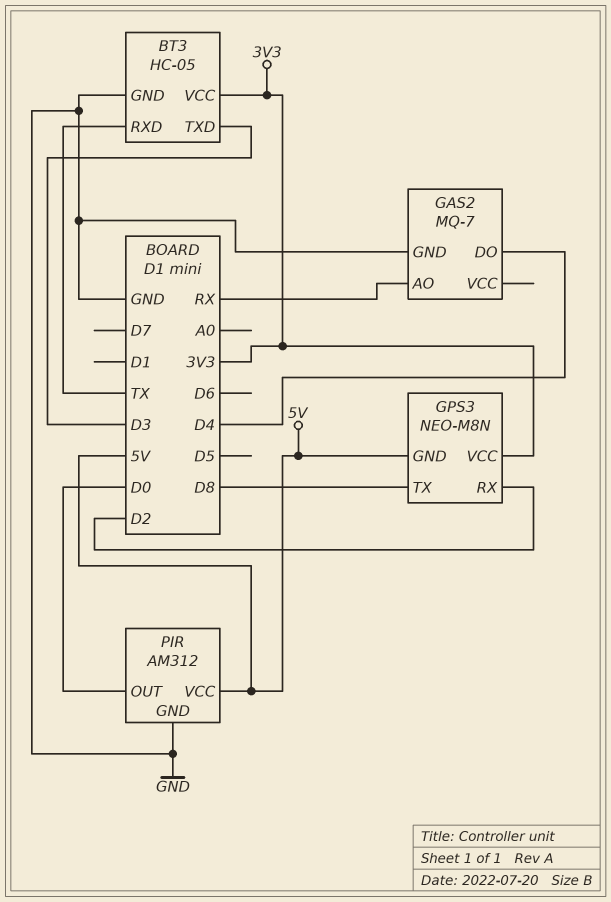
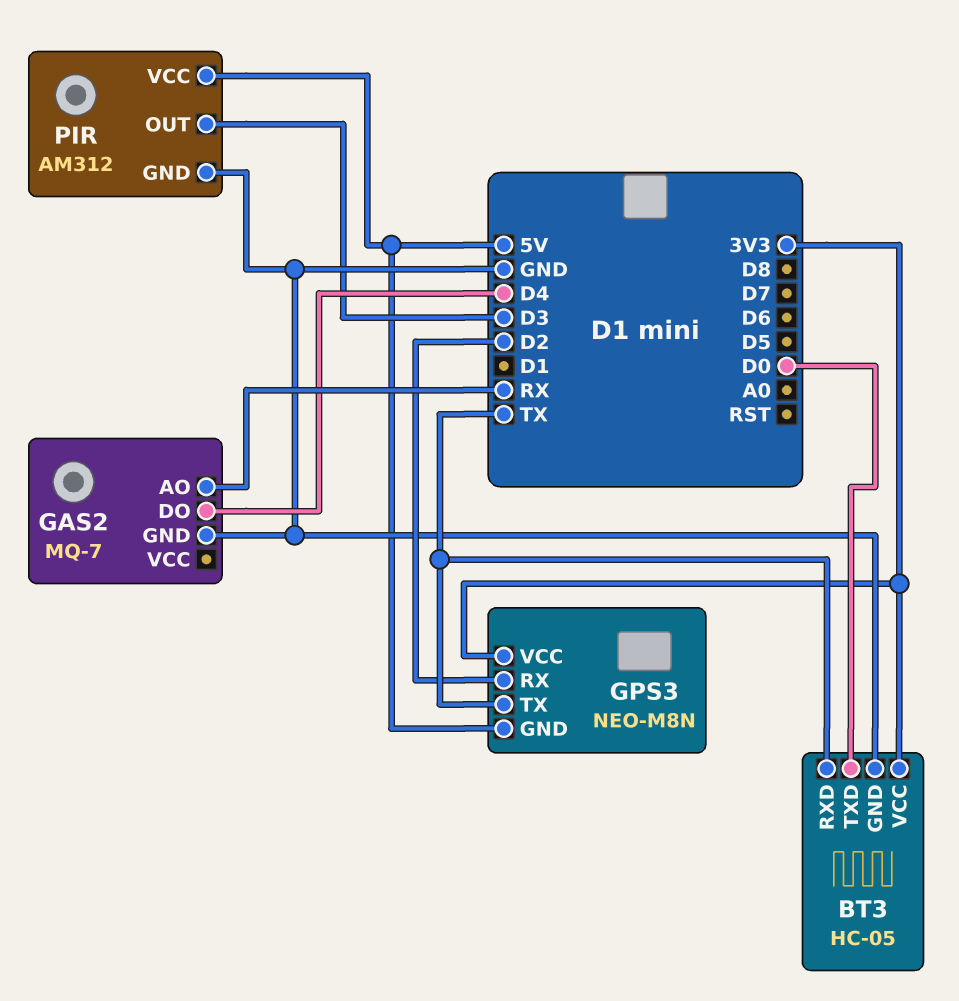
BT3 pin TXD: D3 -> D0
GPS3 pin TX: D8 -> TX
PIR pin OUT: D0 -> D3

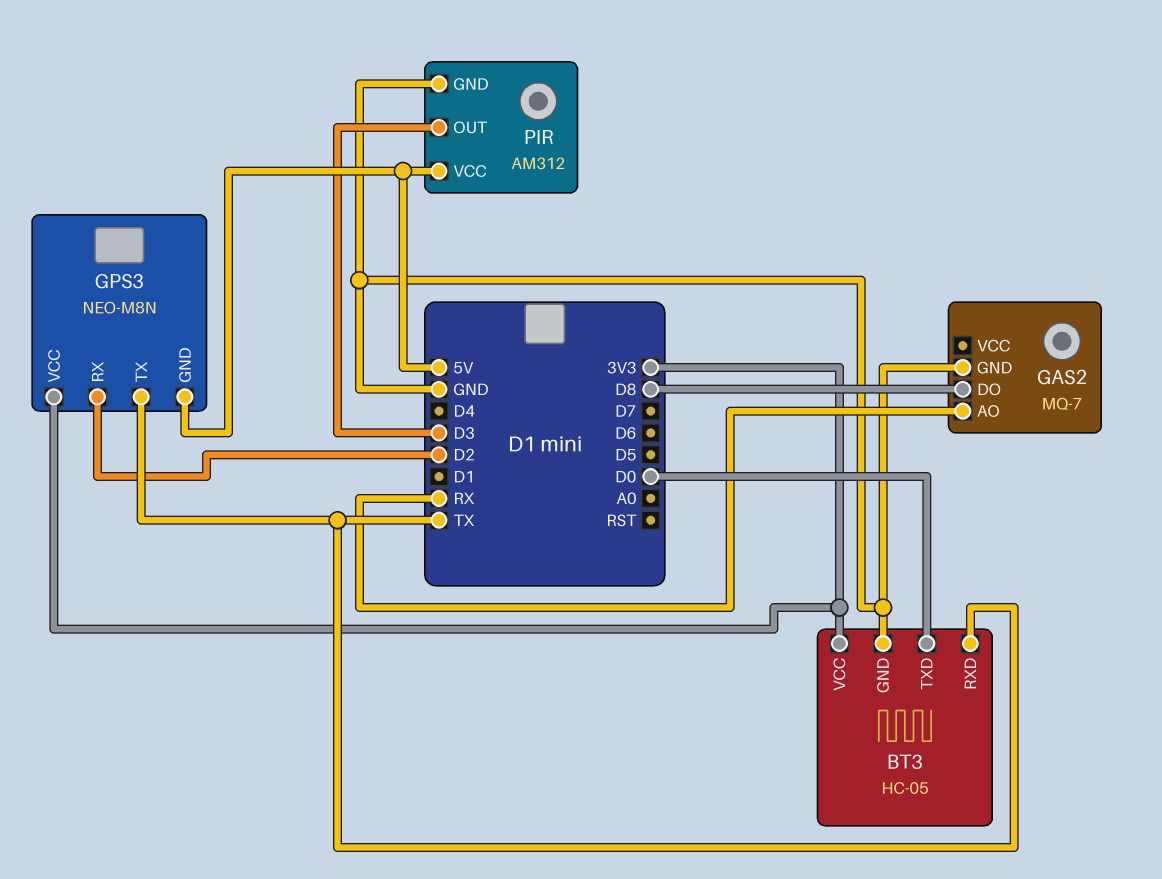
GAS2 pin DO: D4 -> D8

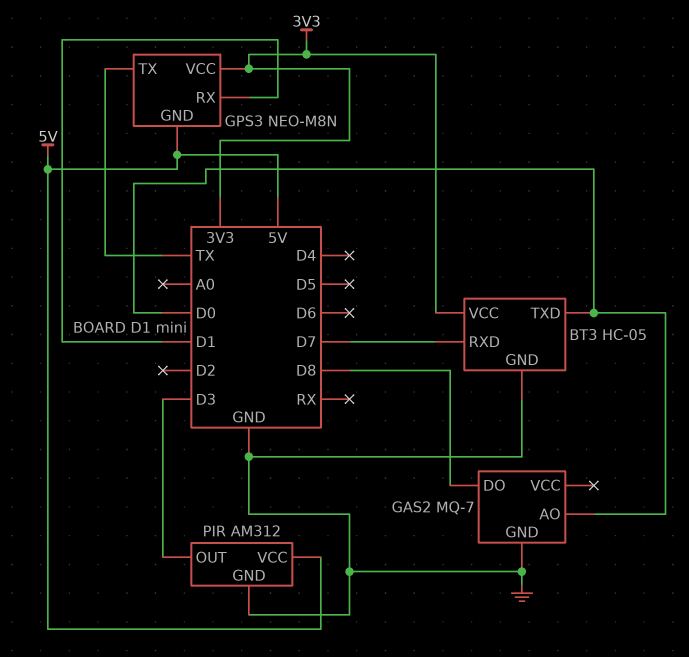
BT3 pin RXD: TX -> D7
GAS2 pin AO: RX -> D0
GPS3 pin RX: D2 -> D1

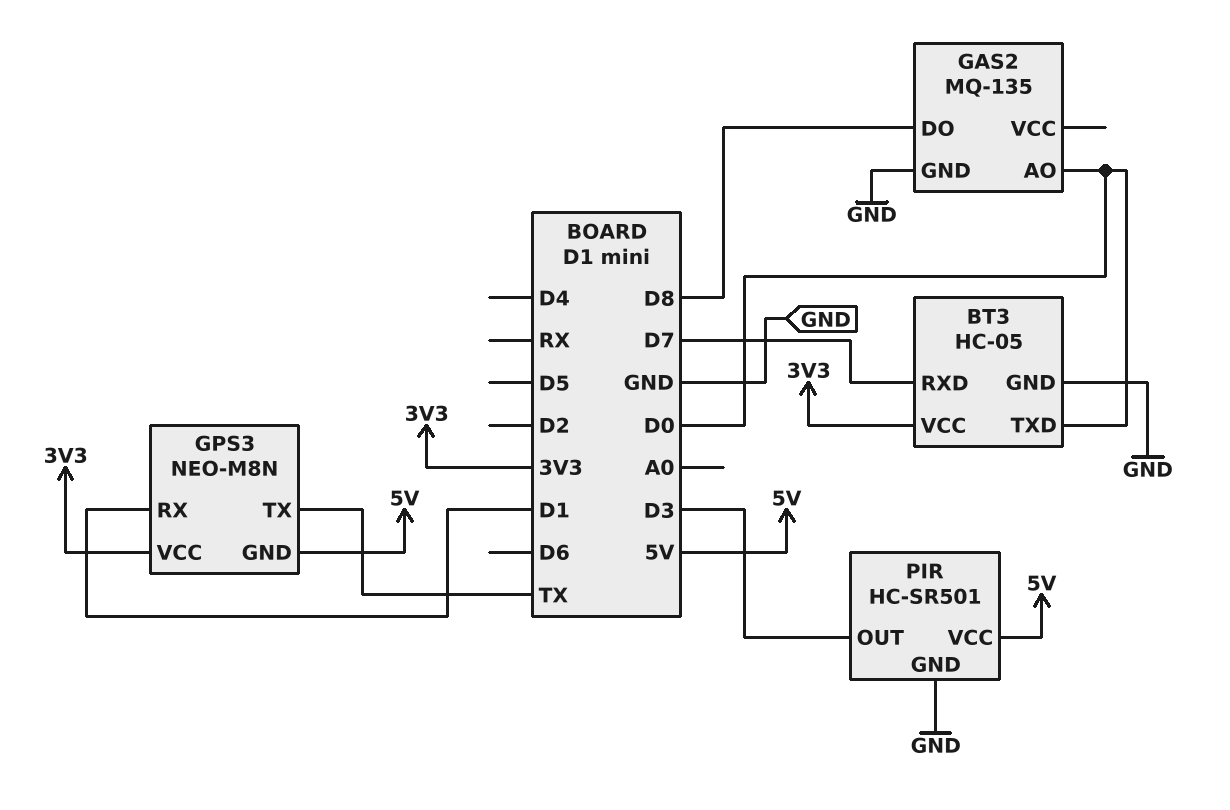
GAS2: MQ-7 -> MQ-135
PIR: AM312 -> HC-SR501

